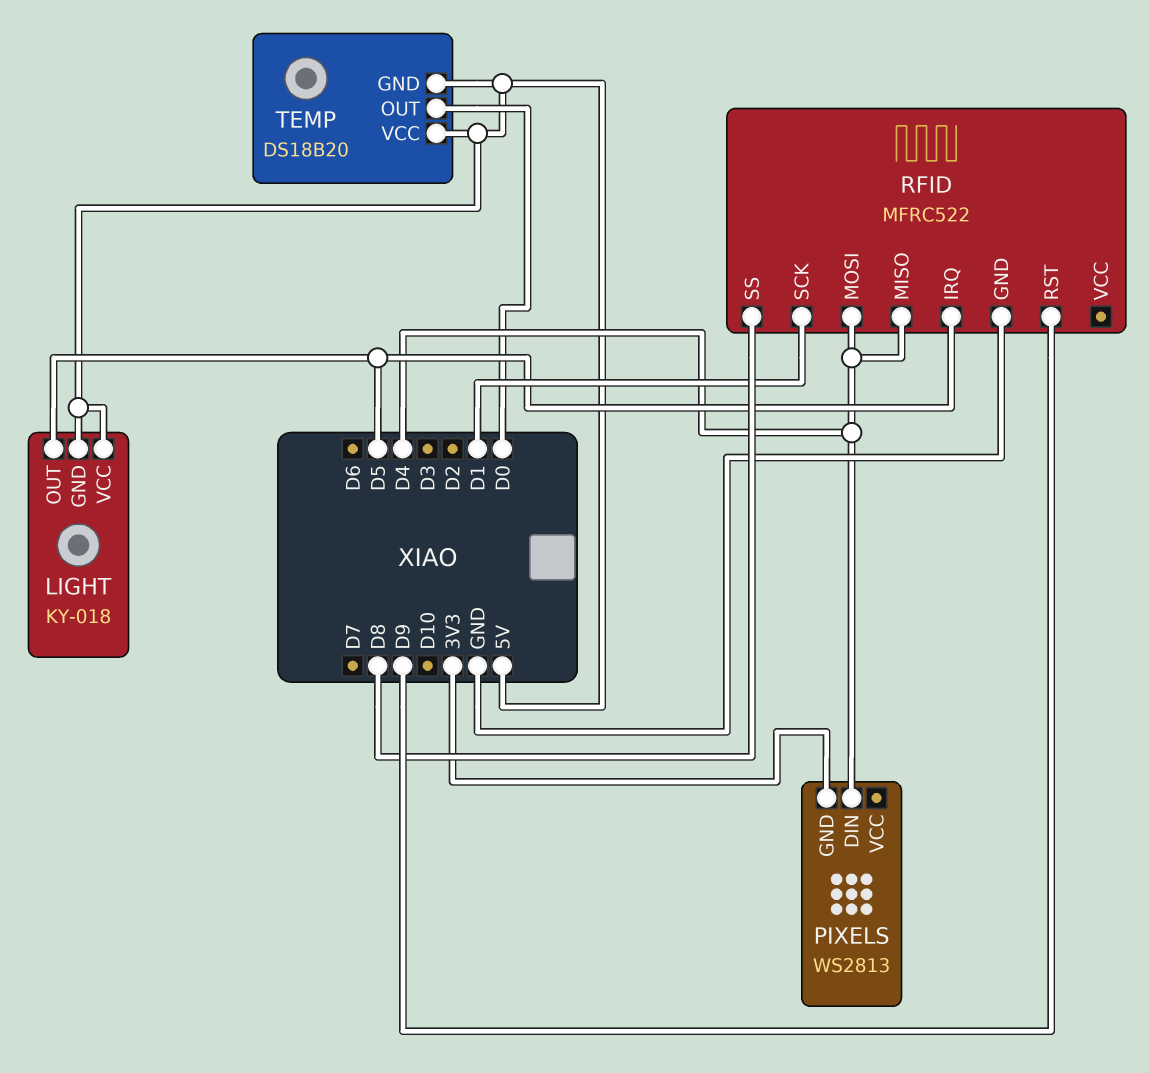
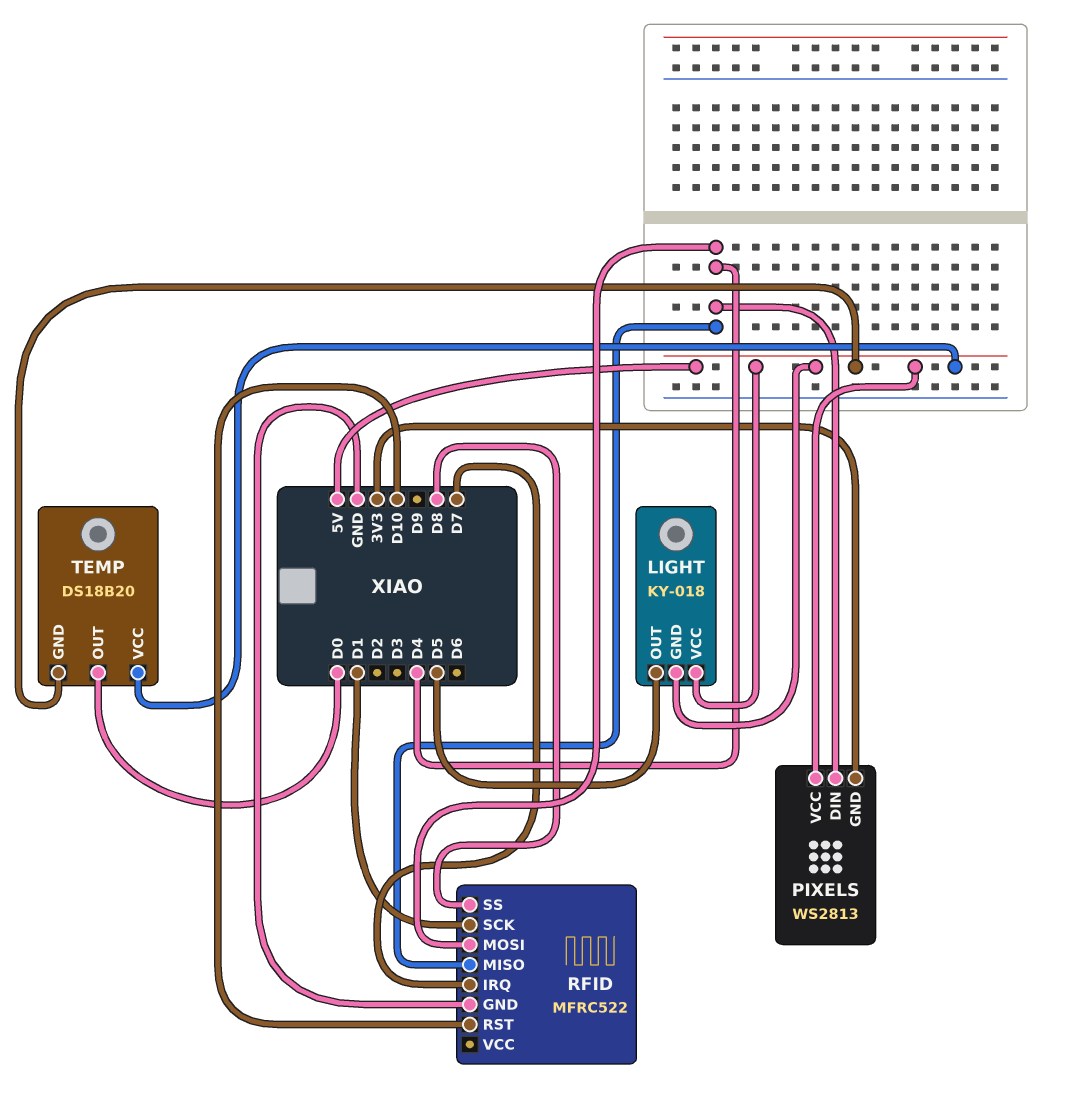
PIXELS pin VCC: none -> 5V
RFID pin IRQ: D5 -> D7
RFID pin RST: D9 -> D10

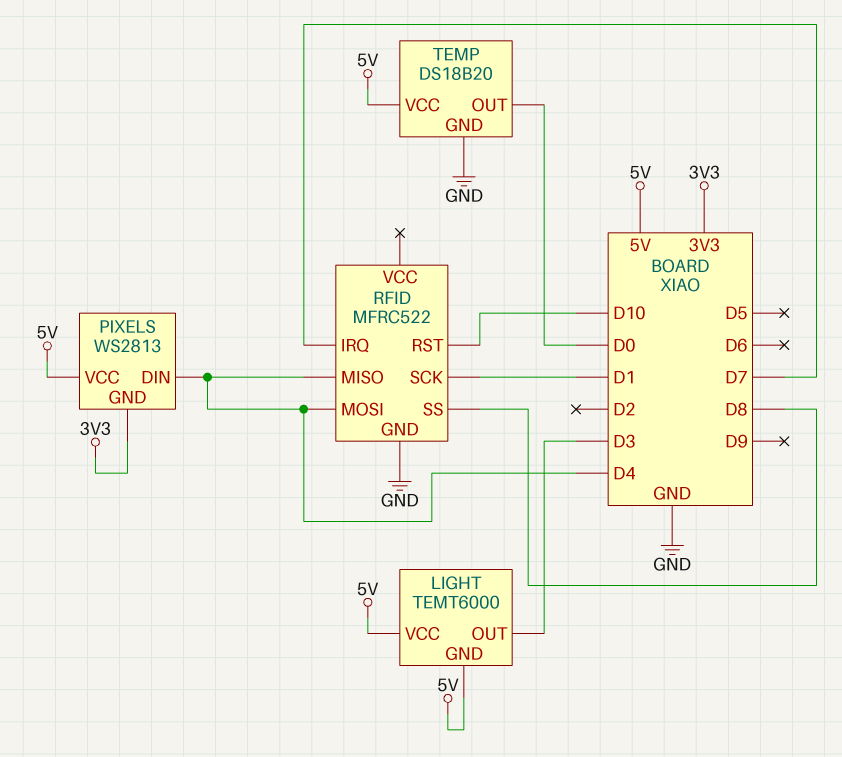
LIGHT: KY-018 -> TEMT6000
LIGHT pin OUT: D5 -> D3
TEMP pin GND: 5V -> GND

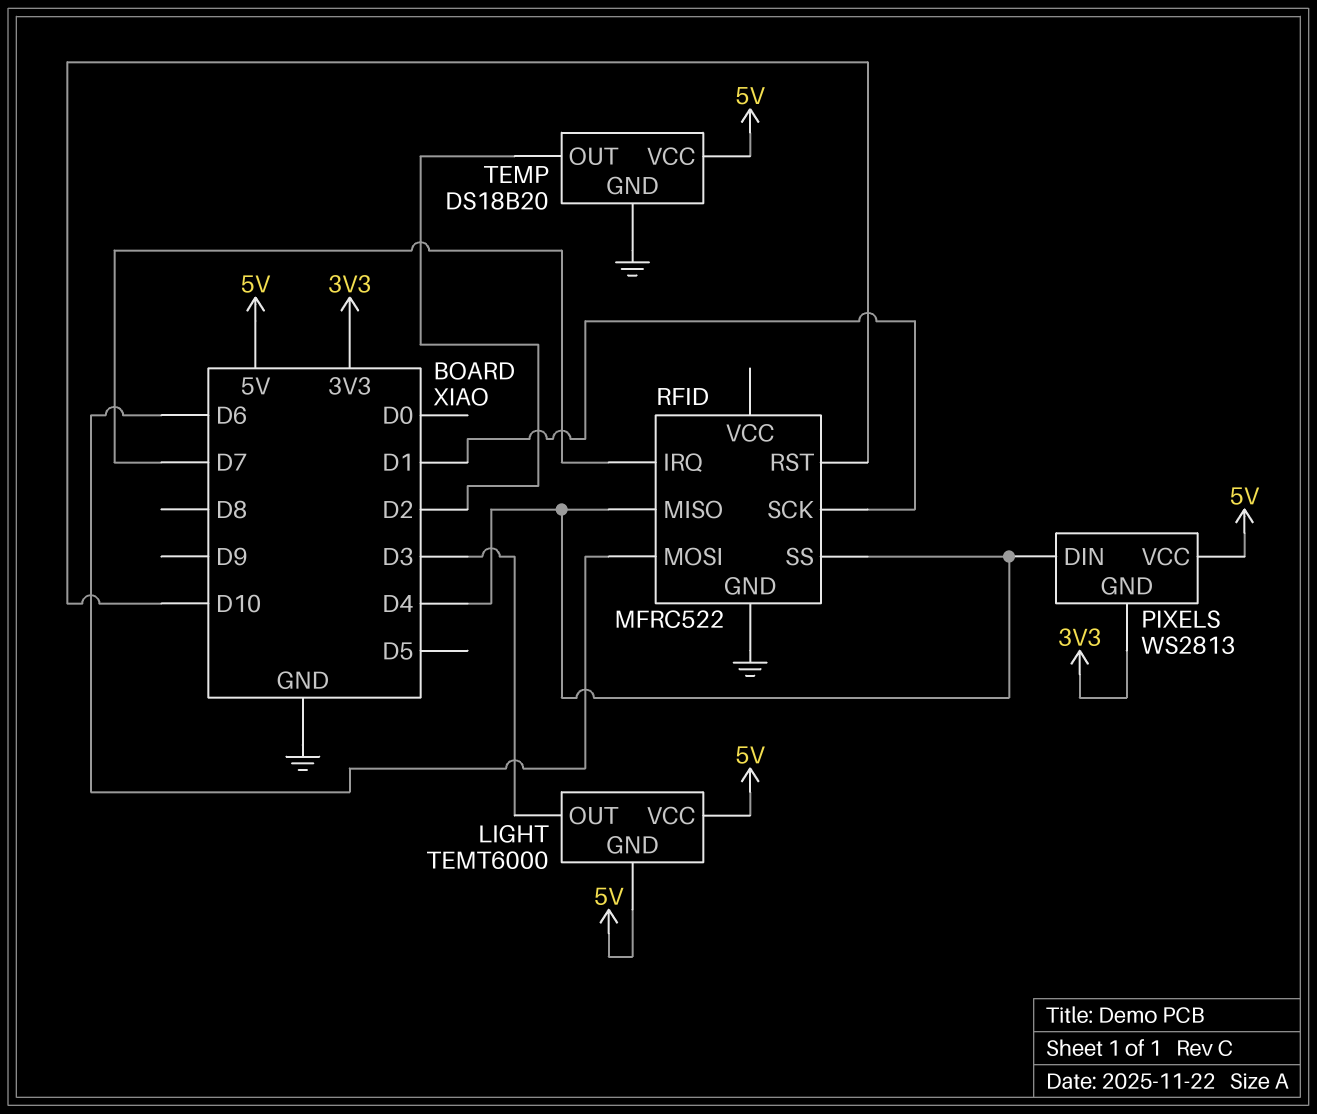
RFID pin MOSI: D4 -> D6
RFID pin SS: D8 -> D4
TEMP pin OUT: D0 -> D2

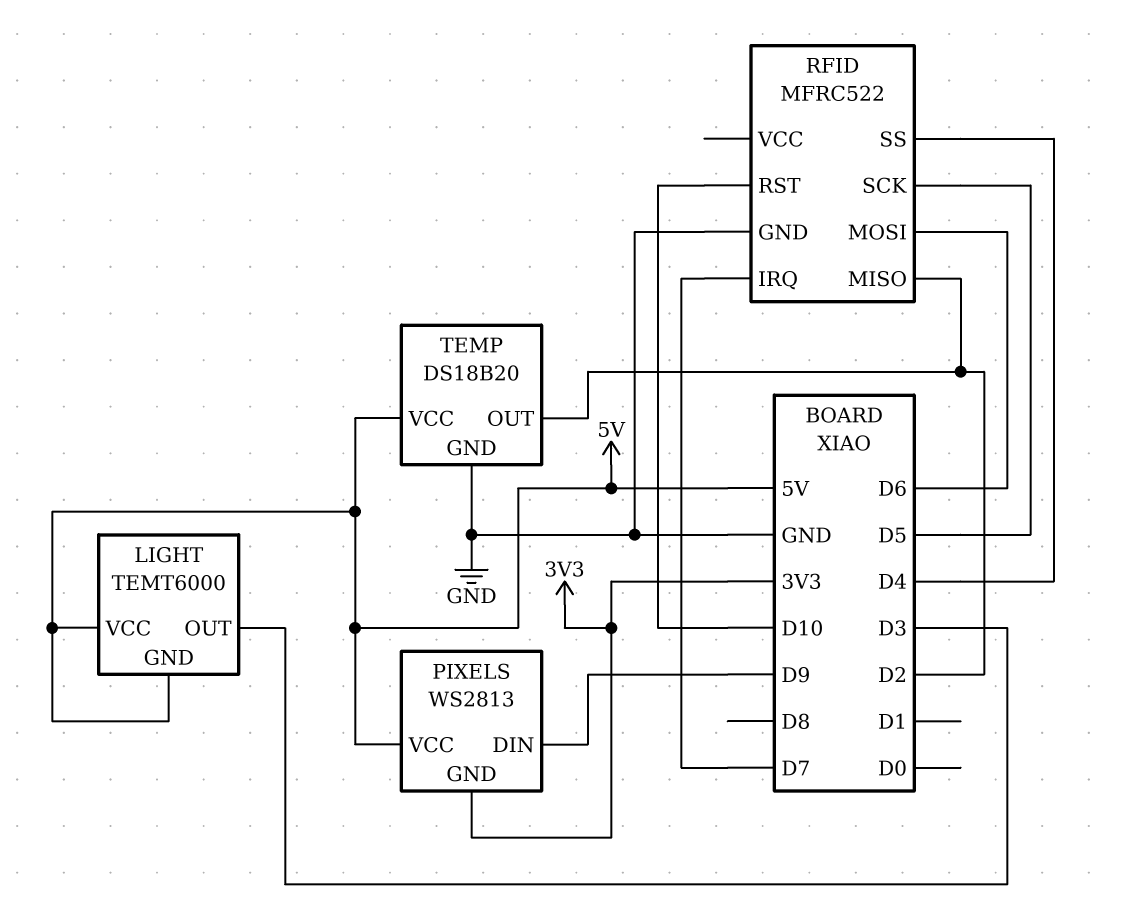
PIXELS pin DIN: D4 -> D9
RFID pin MISO: D4 -> D2
RFID pin SCK: D1 -> D5

